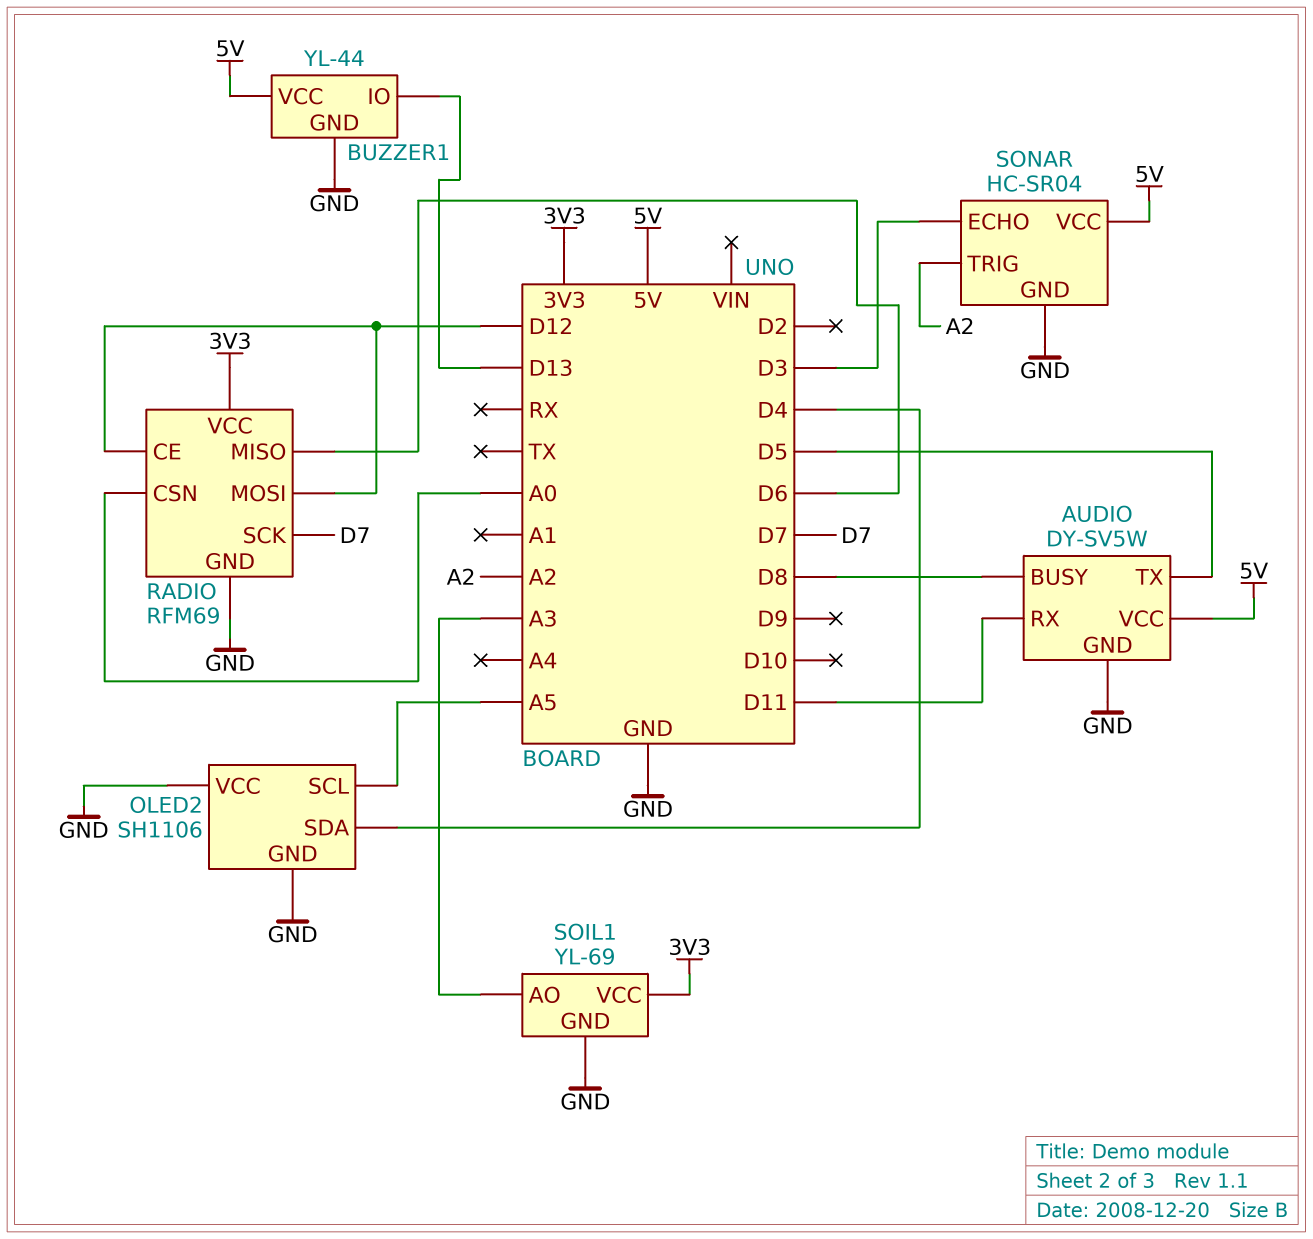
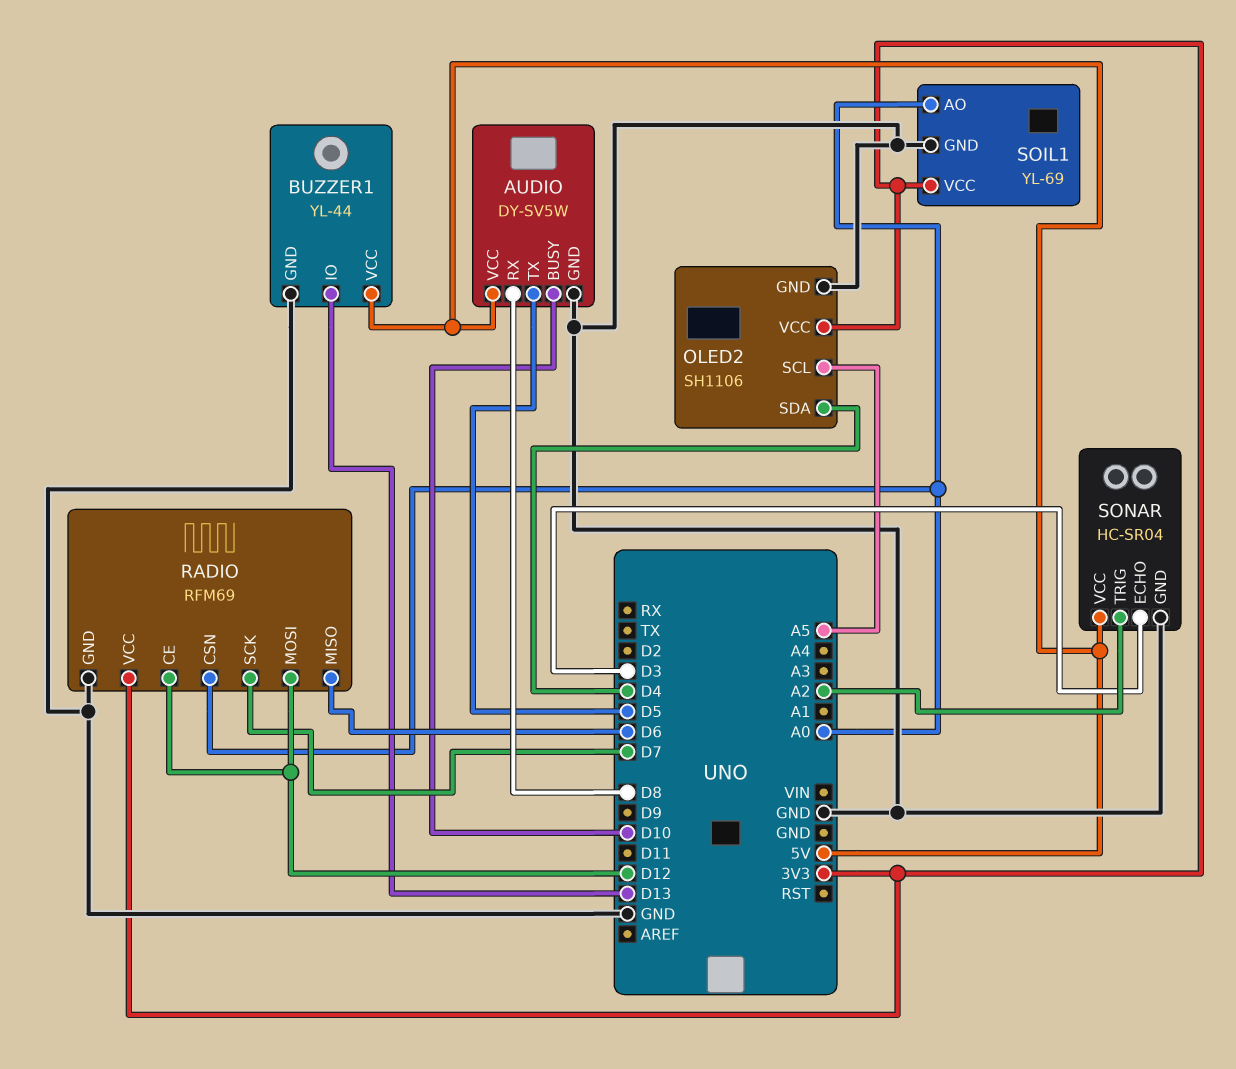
AUDIO pin BUSY: D8 -> D10
AUDIO pin RX: D11 -> D8
OLED2 pin VCC: GND -> 3V3
SOIL1 pin AO: A3 -> A0

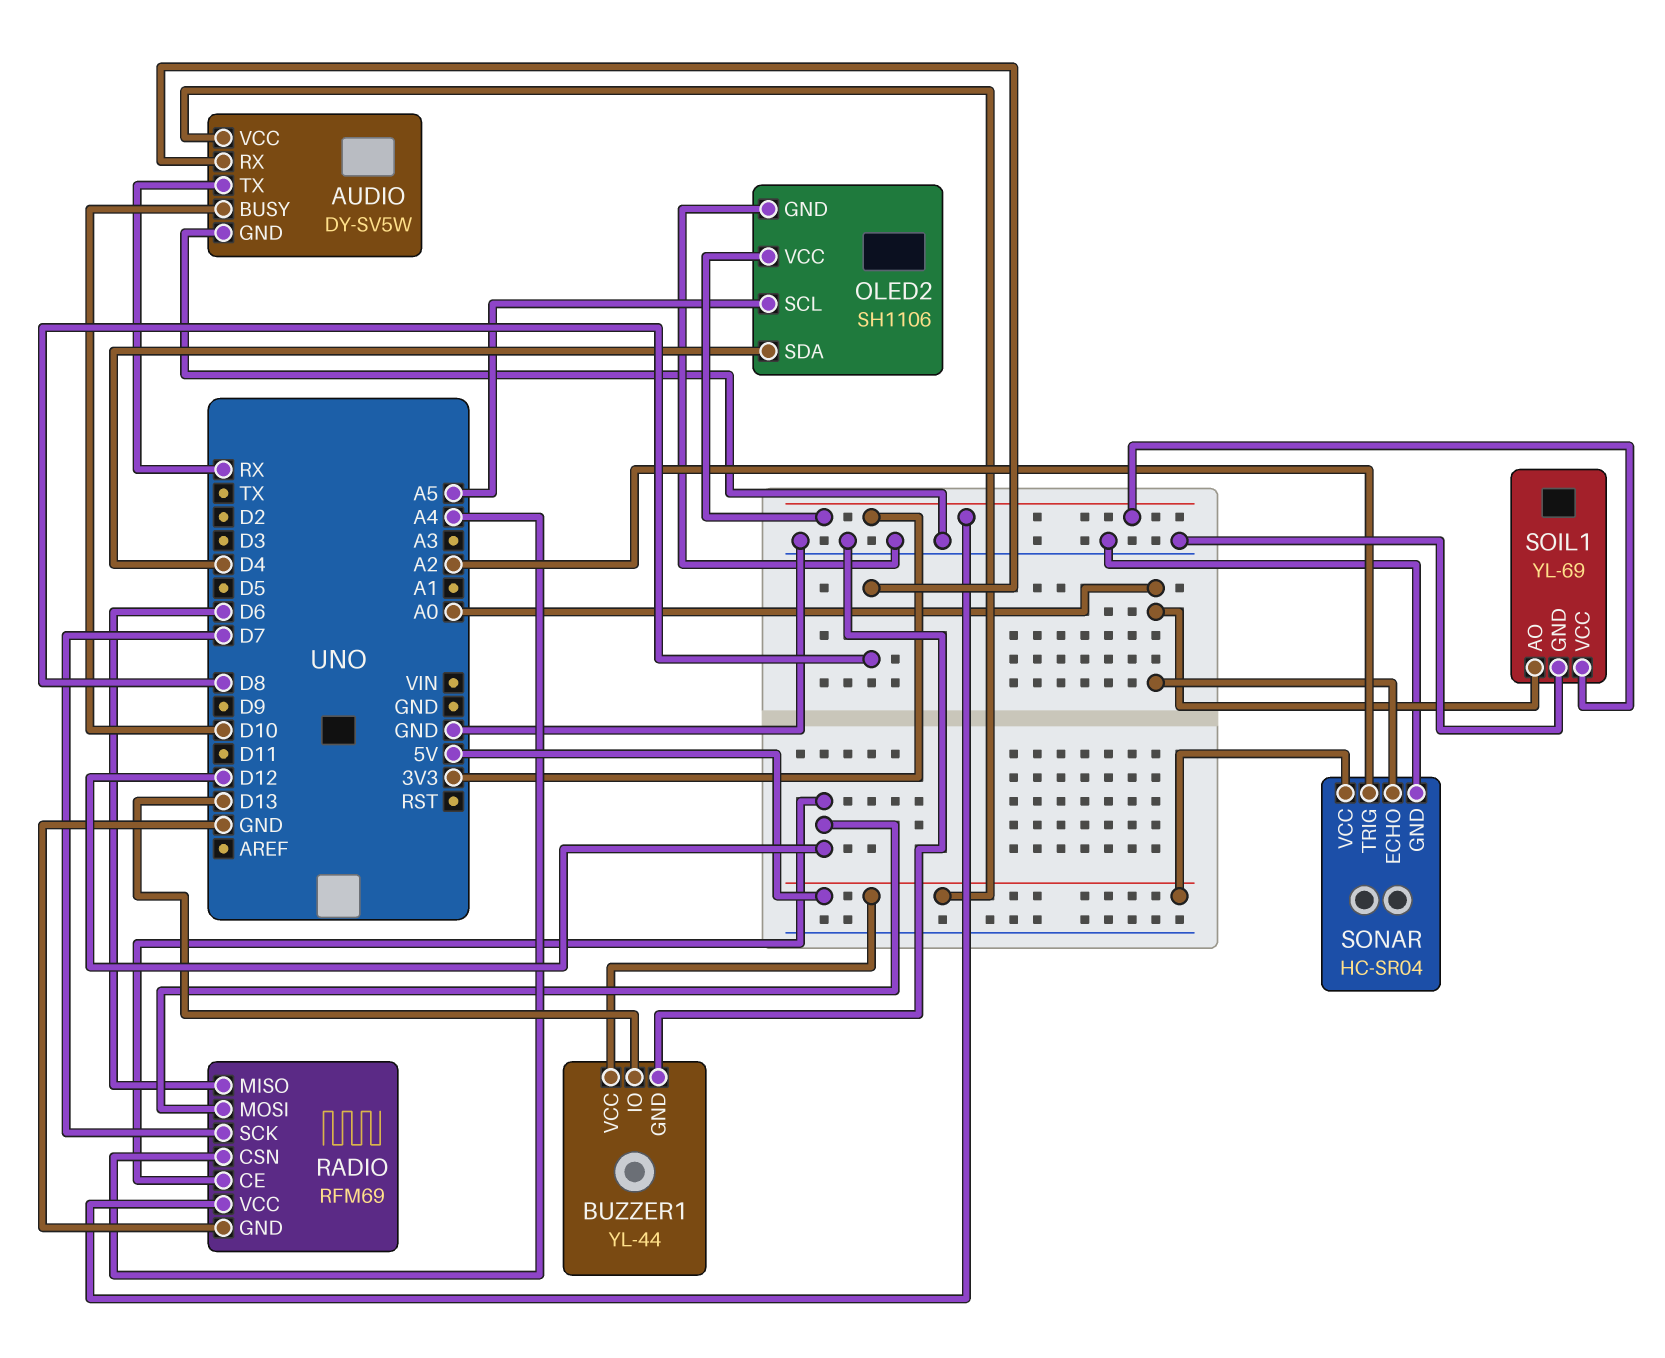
AUDIO pin TX: D5 -> RX
RADIO pin CSN: A0 -> A4
SONAR pin ECHO: D3 -> A0

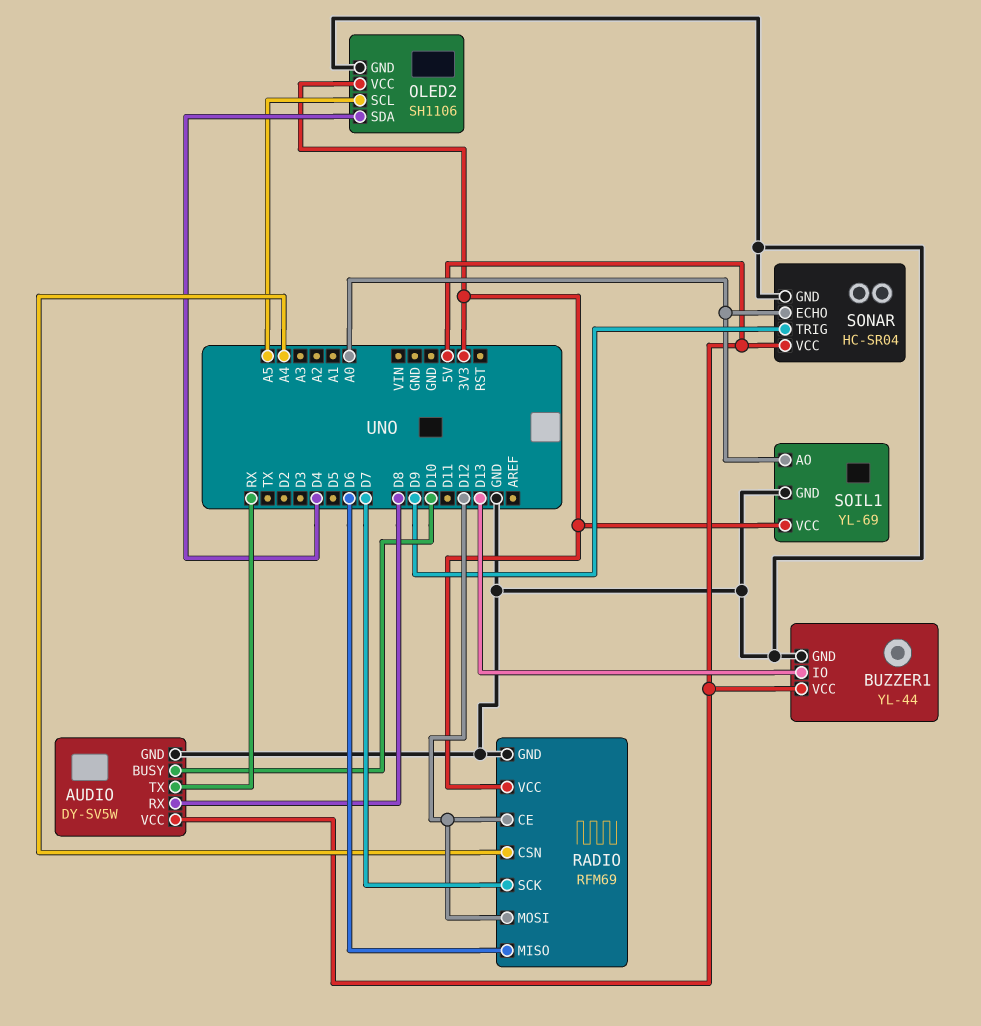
SONAR pin TRIG: A2 -> D9

